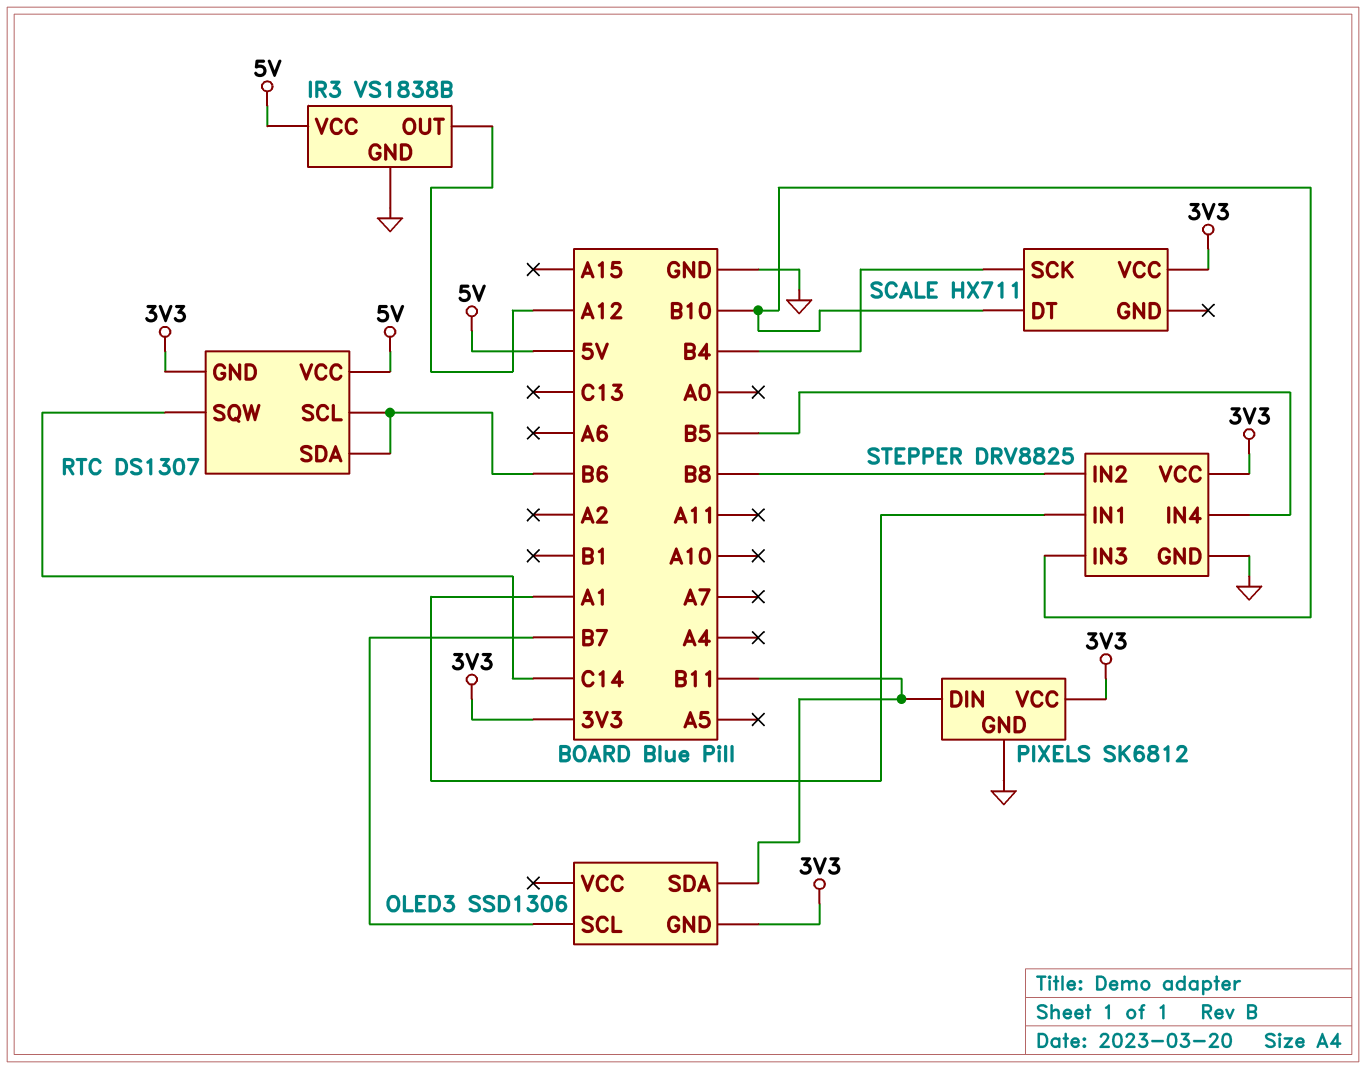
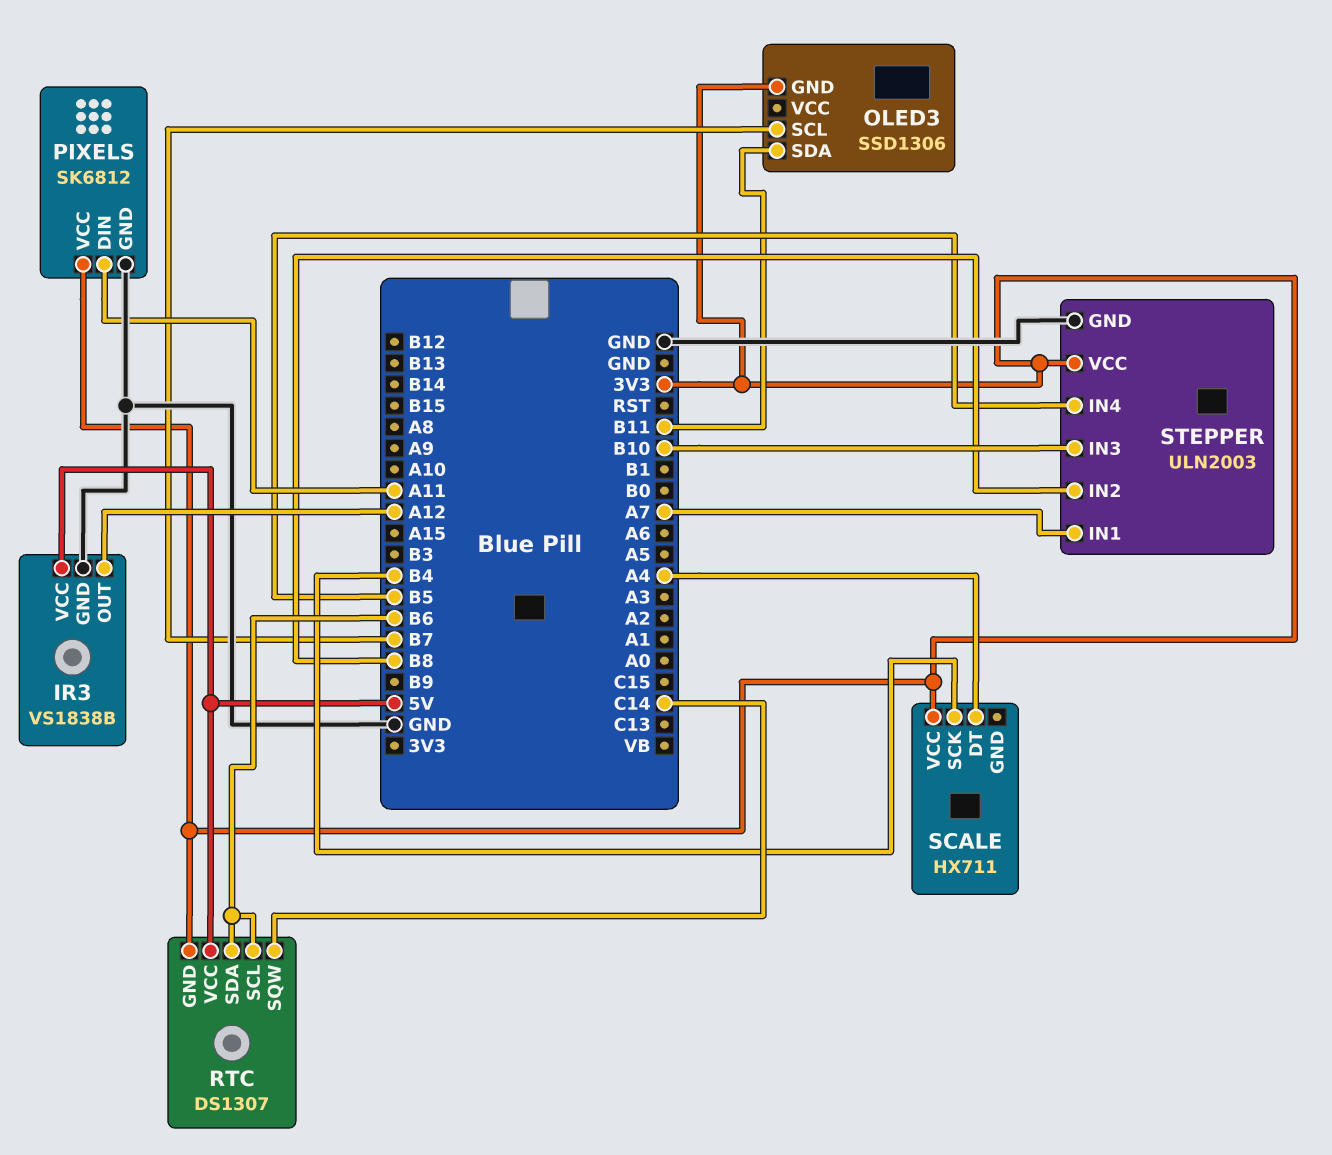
PIXELS pin DIN: B11 -> A11
SCALE pin DT: B10 -> A4
STEPPER: DRV8825 -> ULN2003
STEPPER pin IN1: A1 -> A7

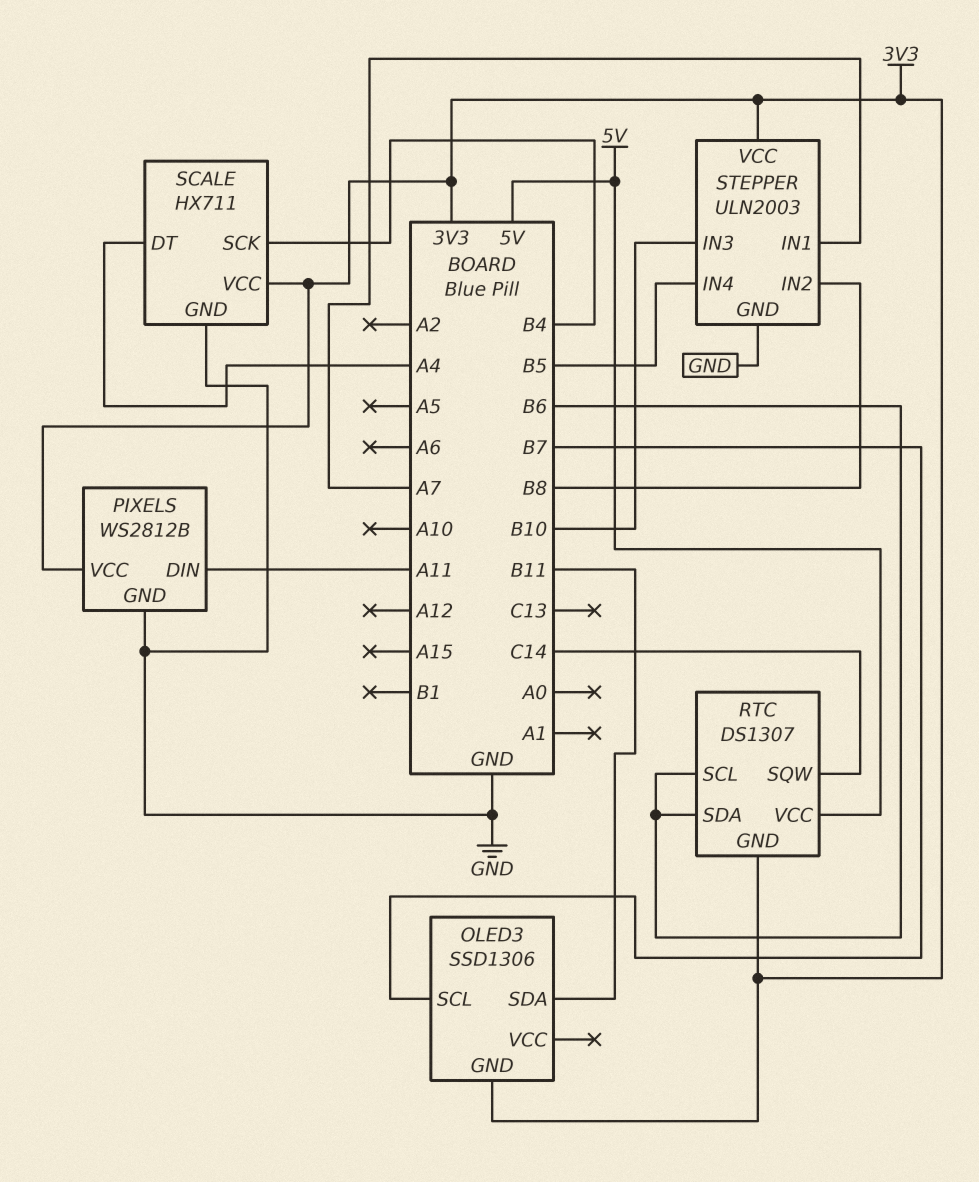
IR3: VS1838B -> none
IR3 pin GND: GND -> none
IR3 pin OUT: A12 -> none
IR3 pin VCC: 5V -> none
PIXELS: SK6812 -> WS2812B
SCALE pin GND: none -> GND

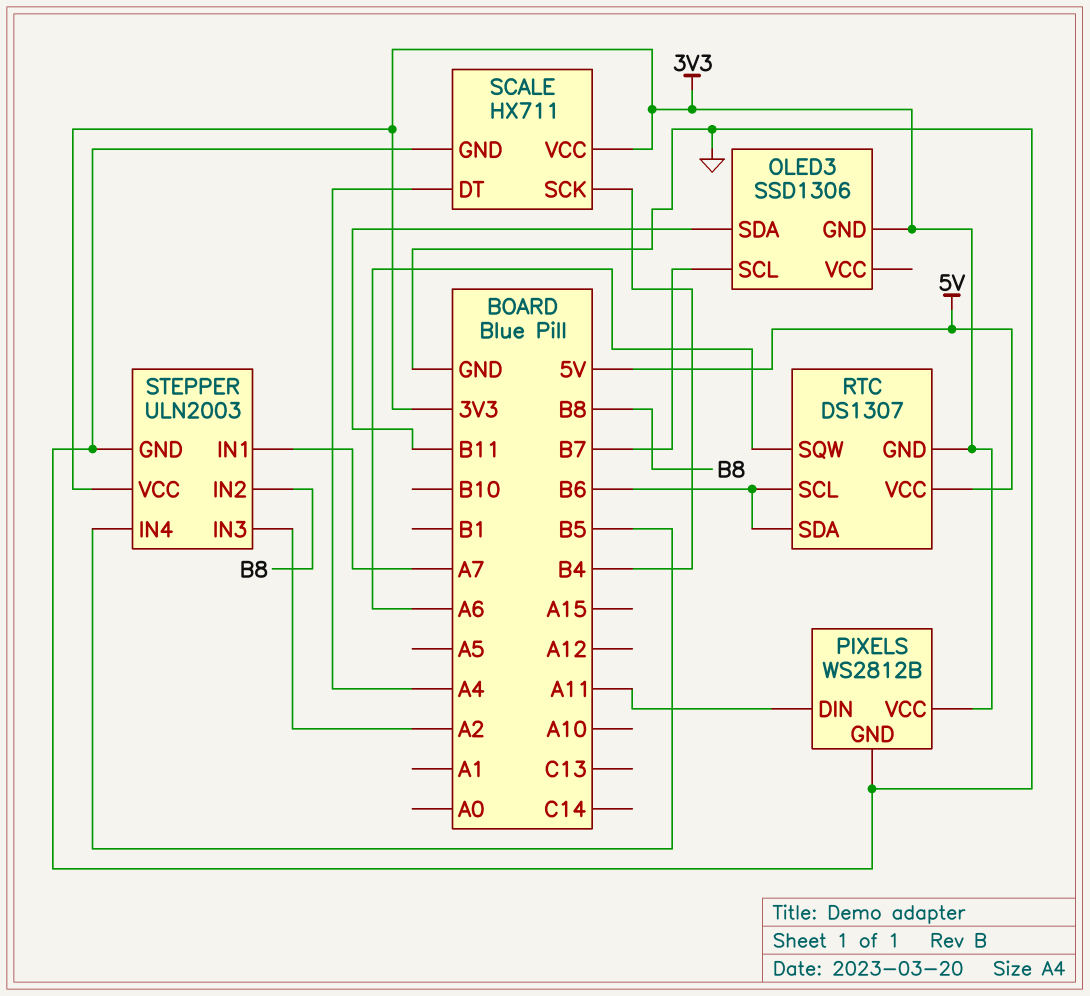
RTC pin SQW: C14 -> A6
STEPPER pin IN3: B10 -> A2

